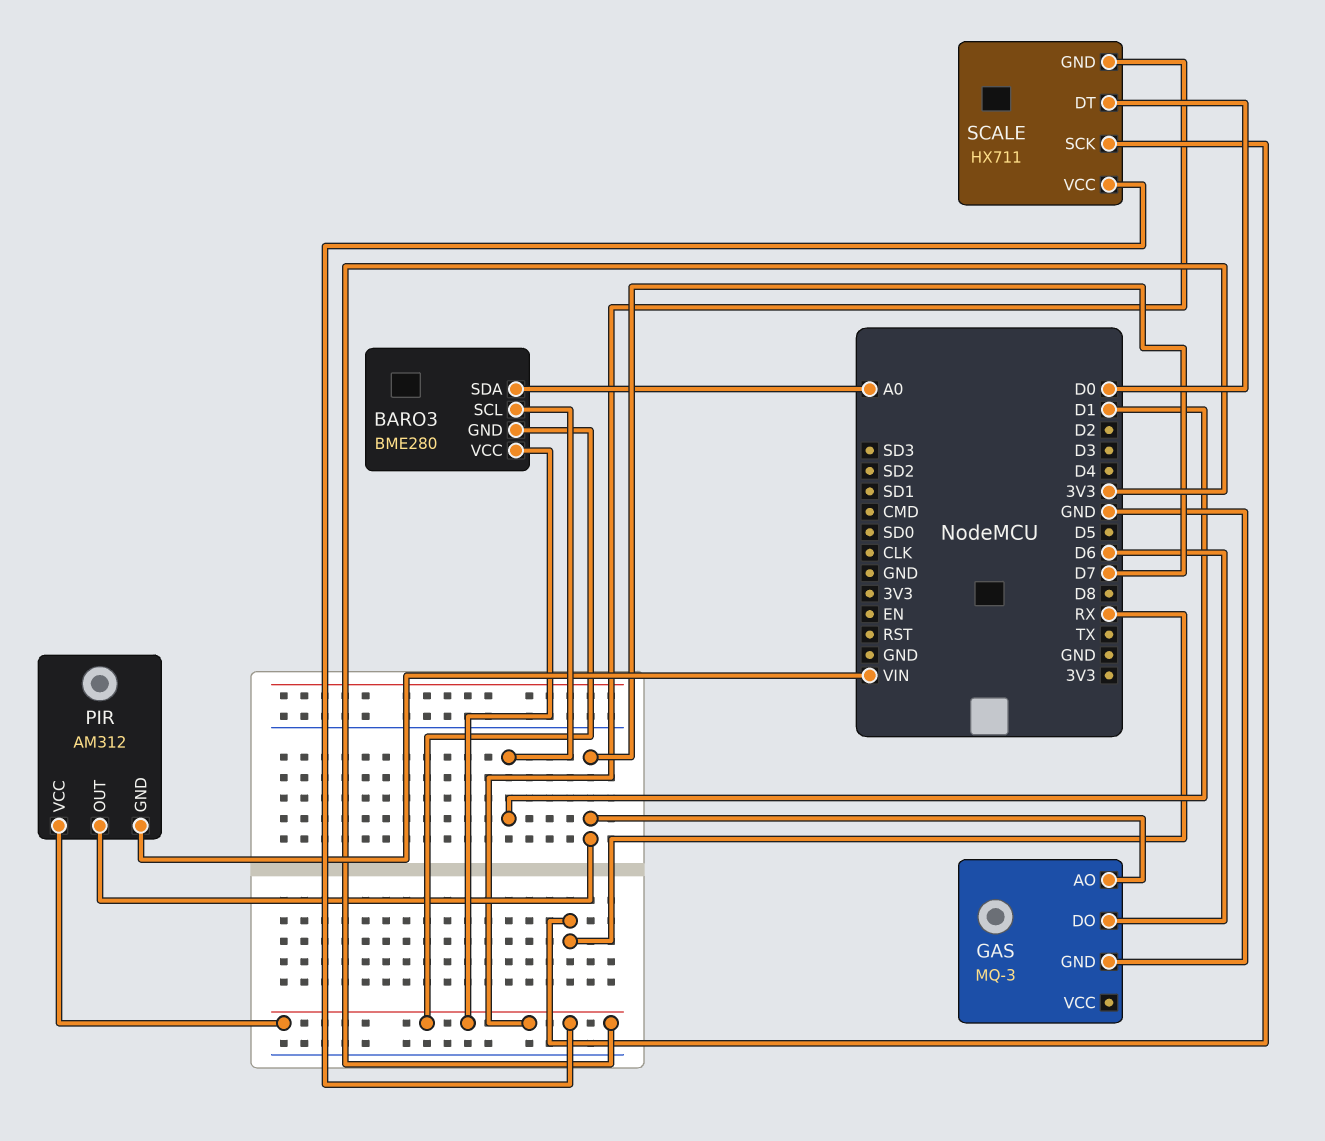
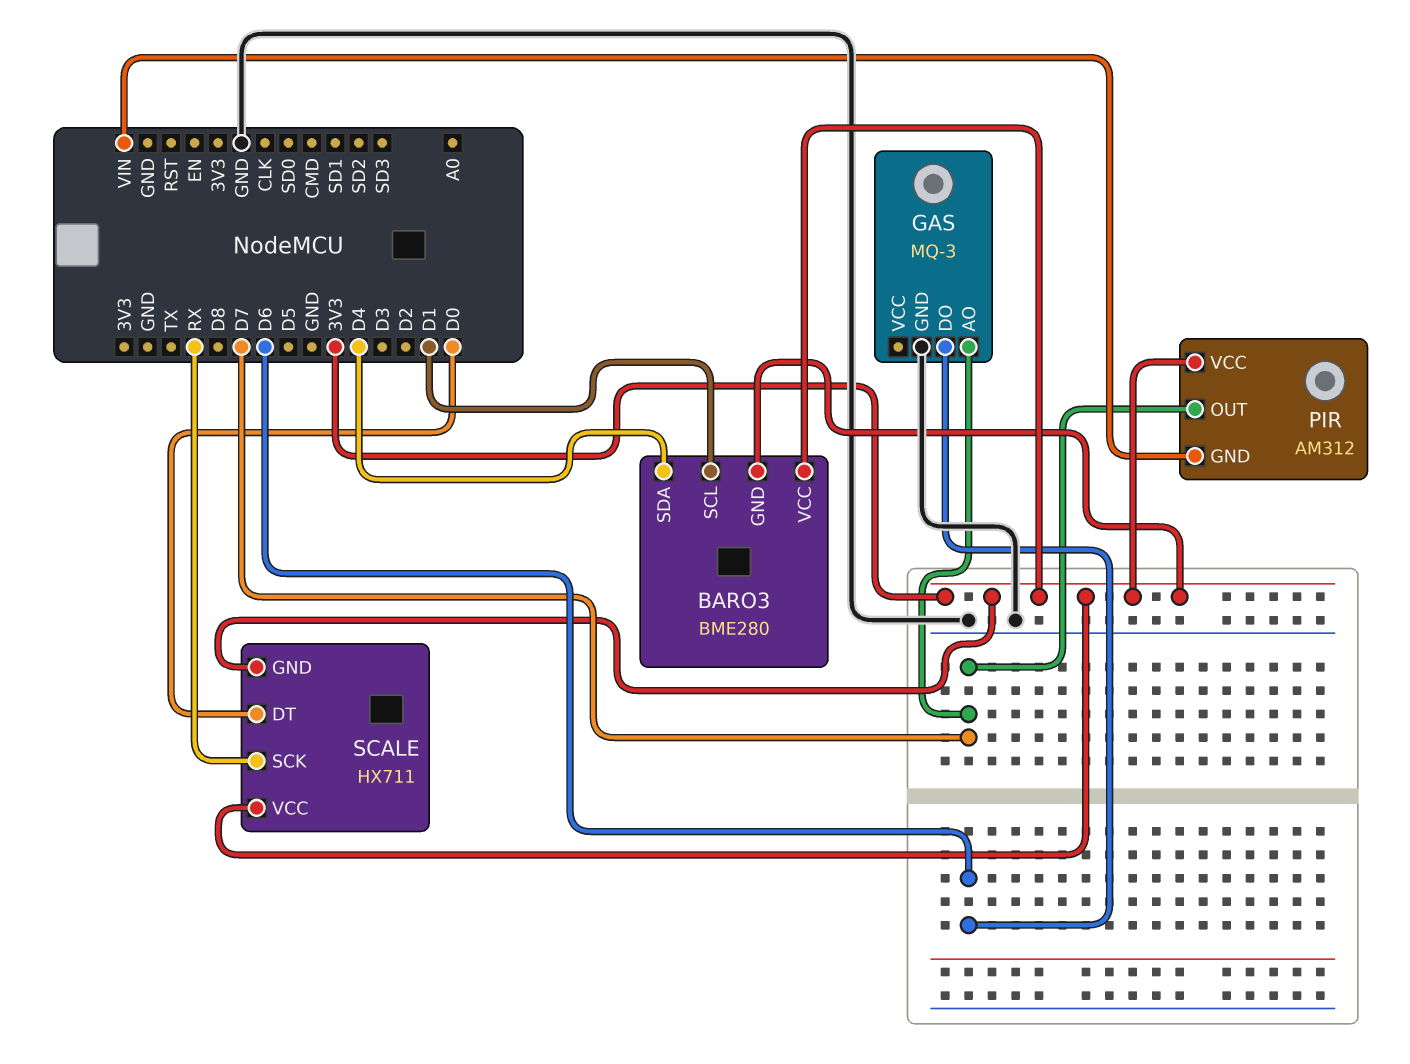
BARO3 pin SDA: A0 -> D4

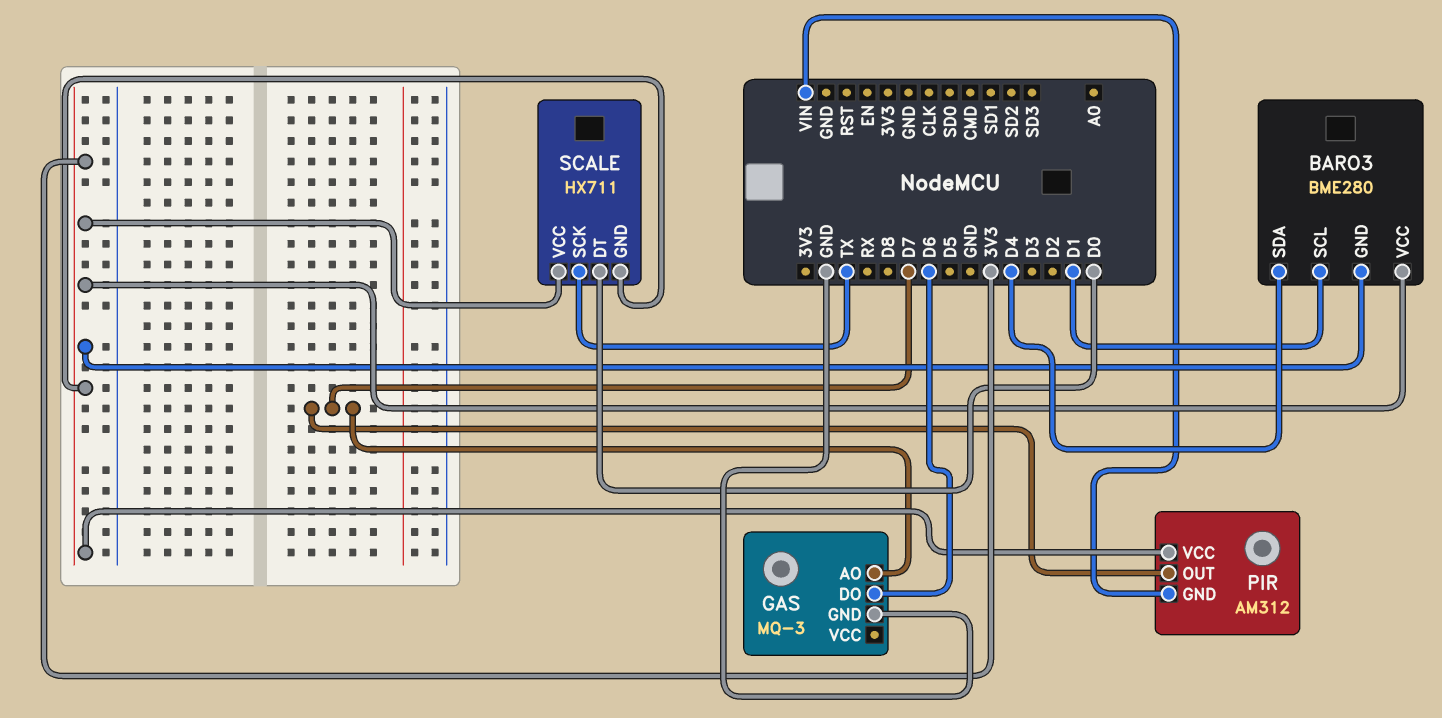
SCALE pin SCK: RX -> TX

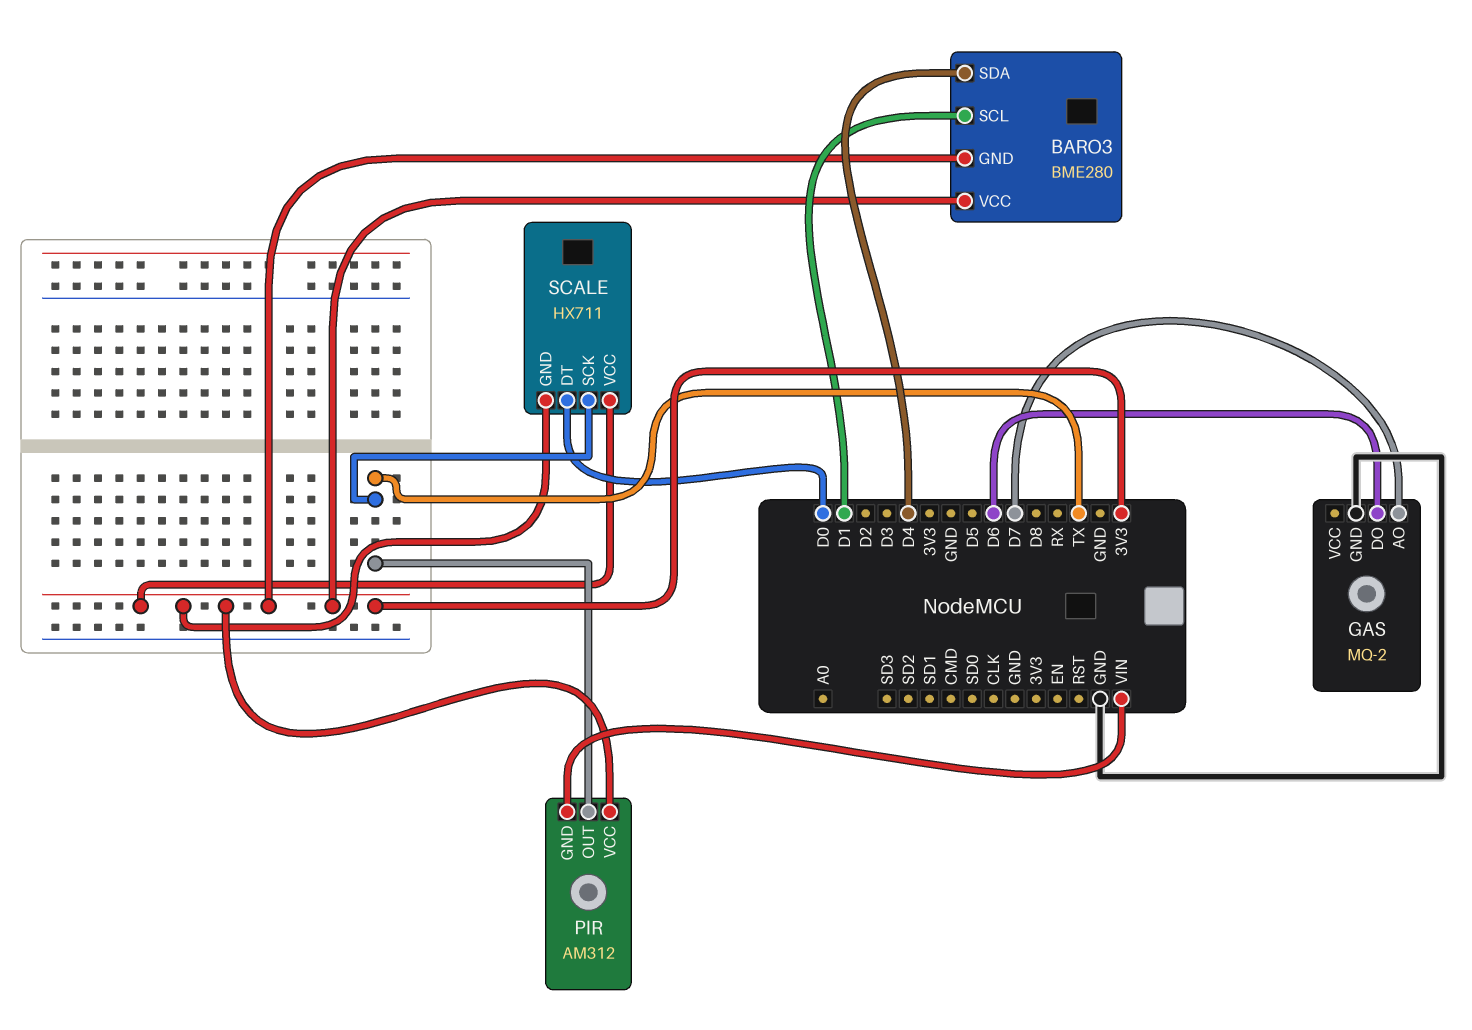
GAS: MQ-3 -> MQ-2
PIR pin OUT: D7 -> TX

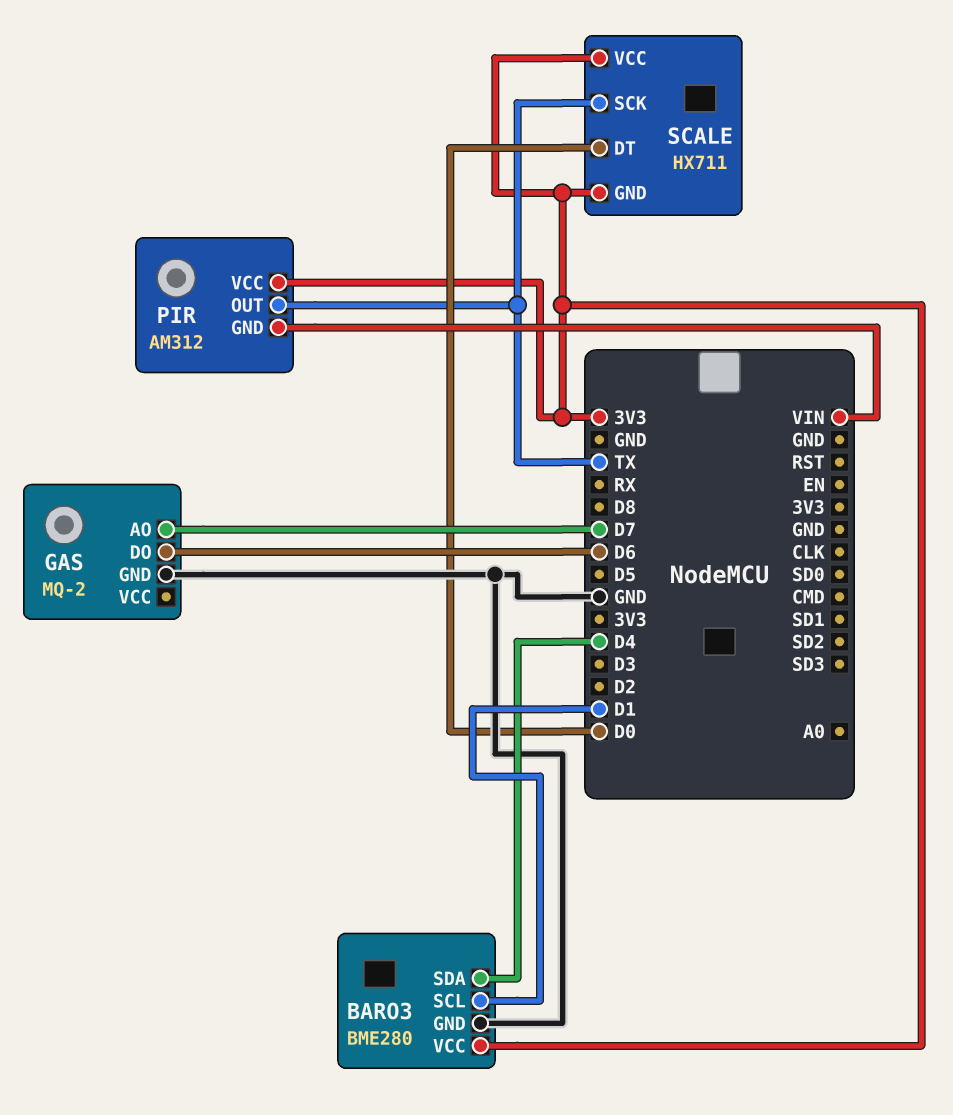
BARO3 pin GND: 3V3 -> GND

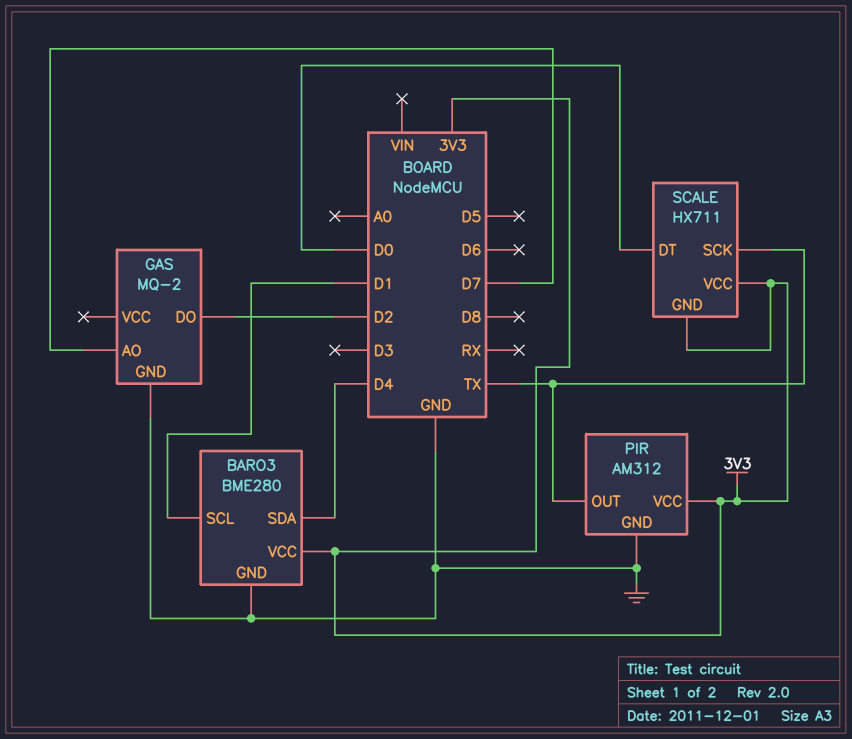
GAS pin DO: D6 -> D2
PIR pin GND: VIN -> GND

